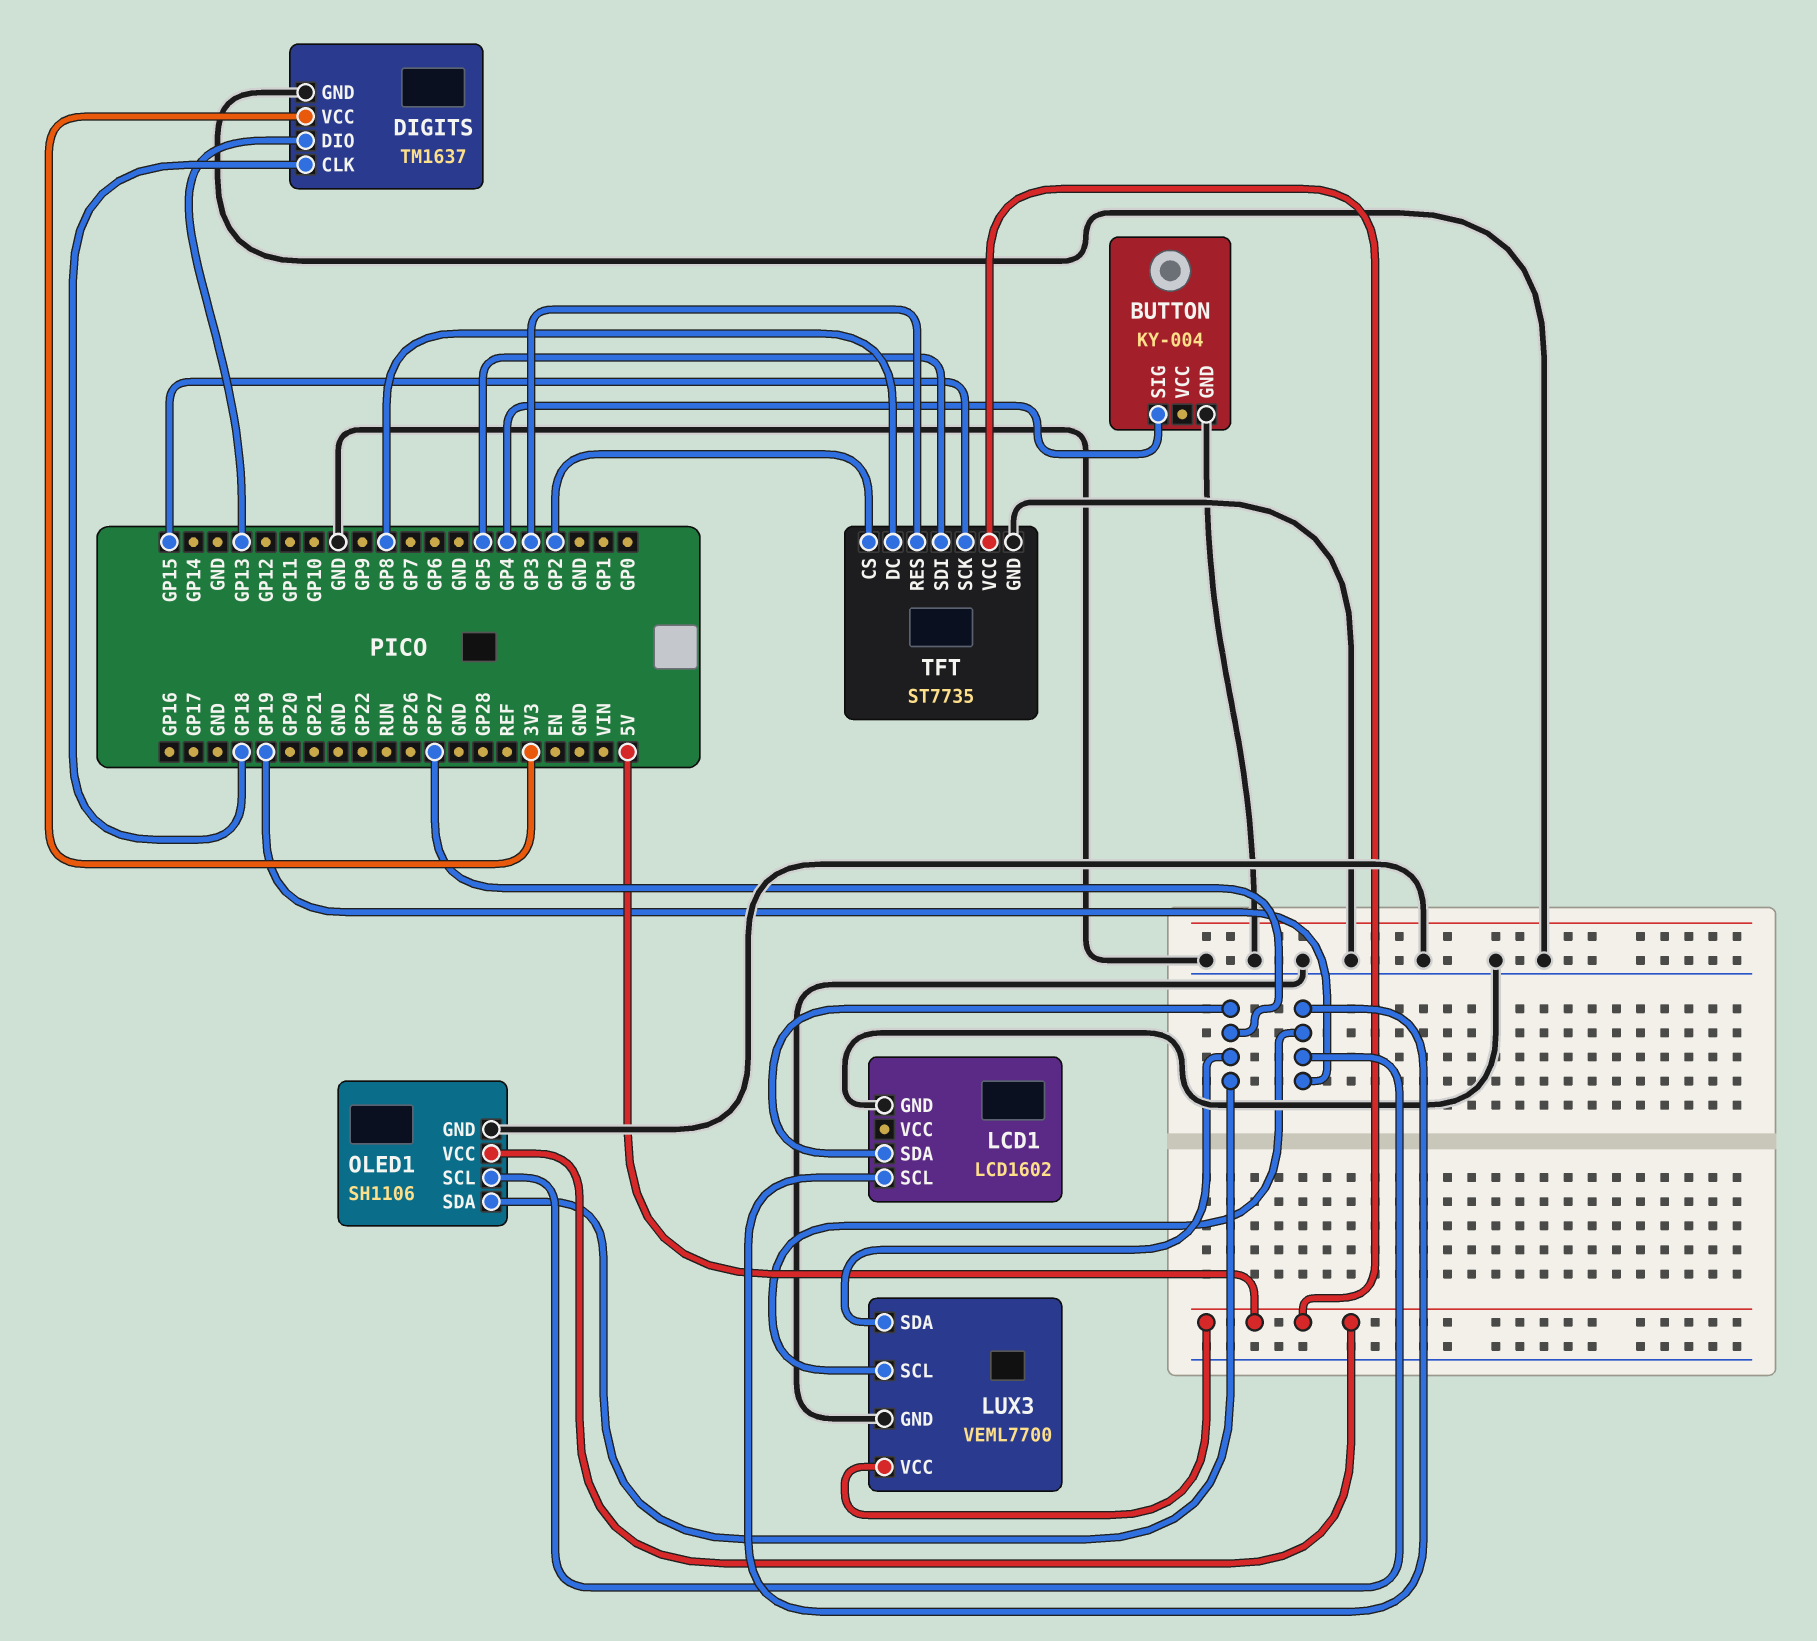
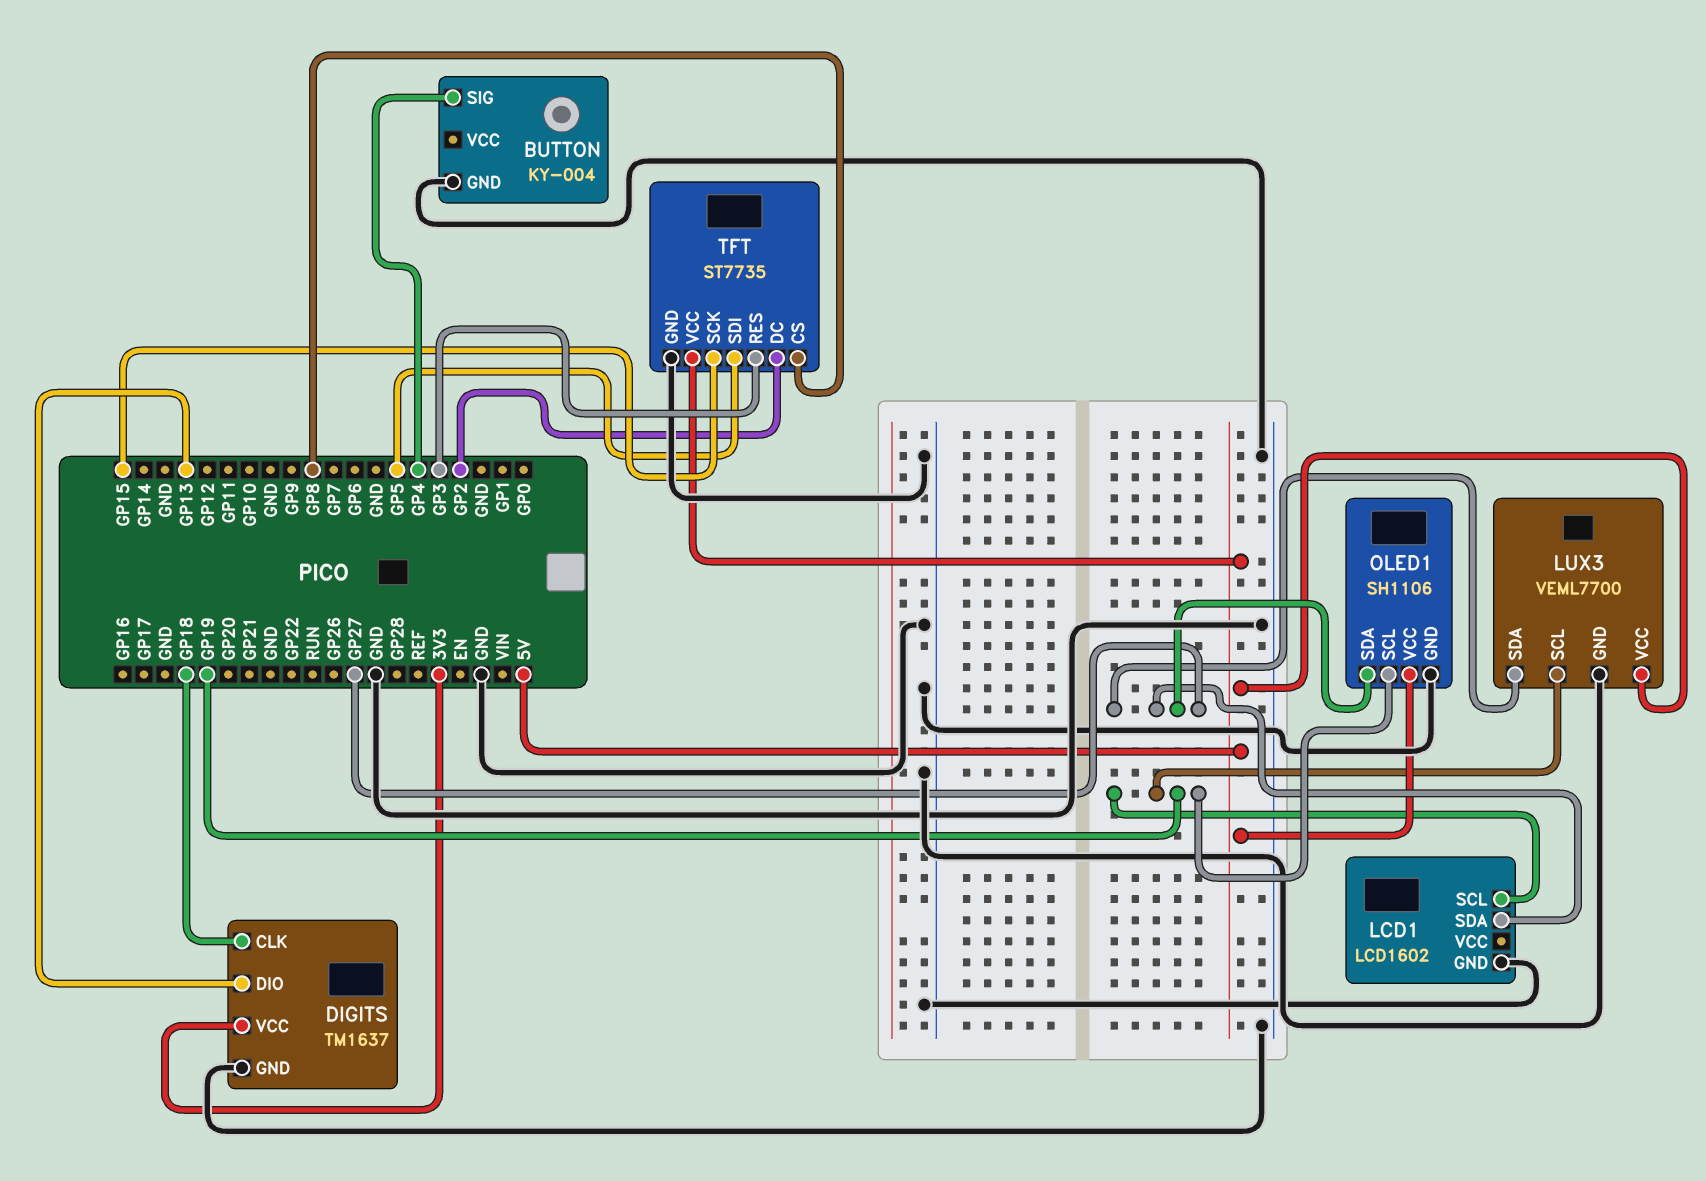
TFT pin CS: GP2 -> GP8
TFT pin DC: GP8 -> GP2

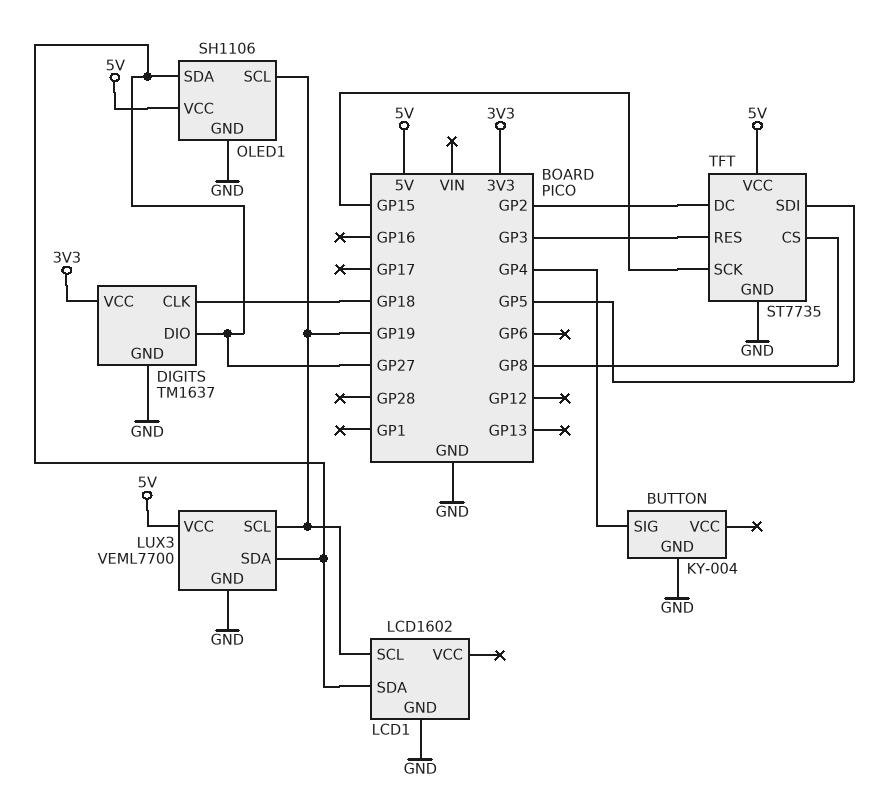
DIGITS pin DIO: GP13 -> GP27

